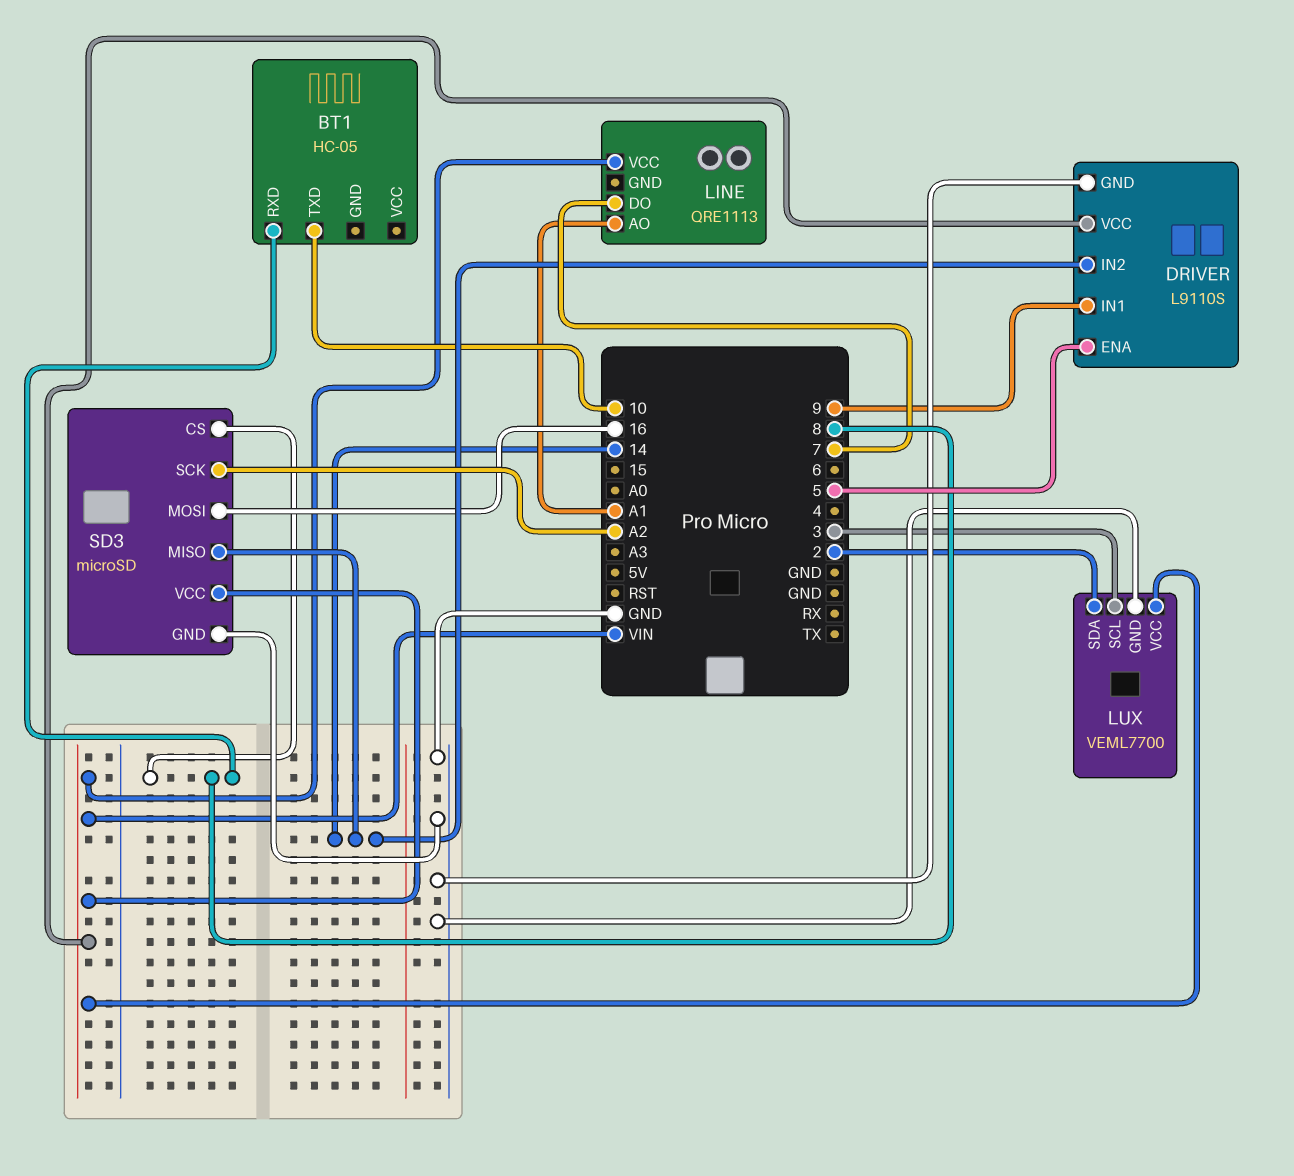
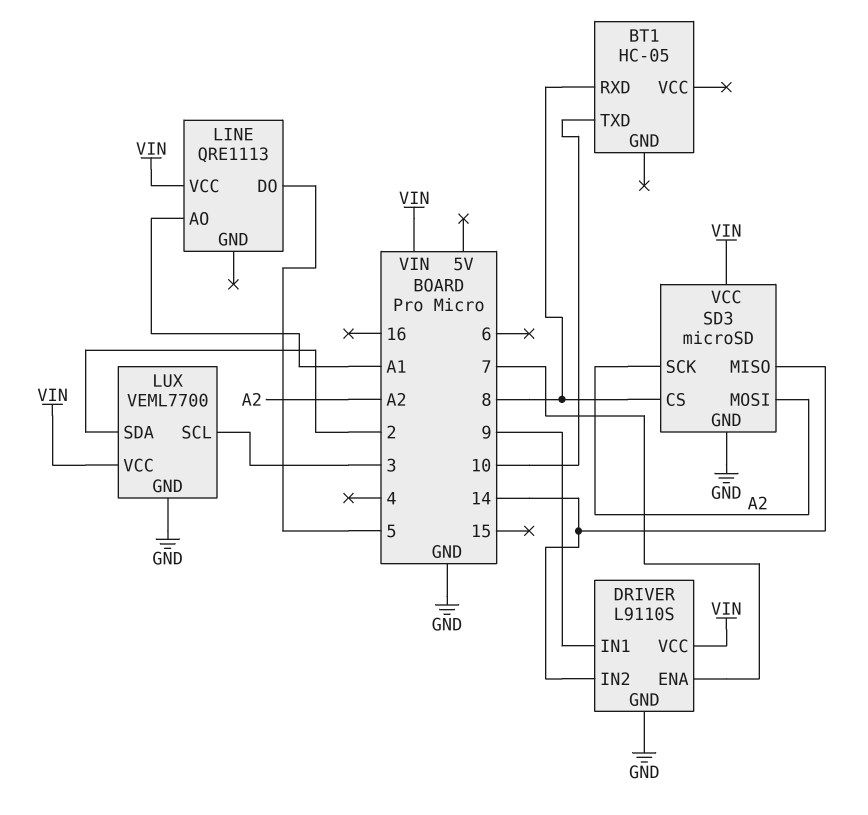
DRIVER pin ENA: 5 -> 7
LINE pin DO: 7 -> 5
SD3 pin MOSI: 16 -> A2

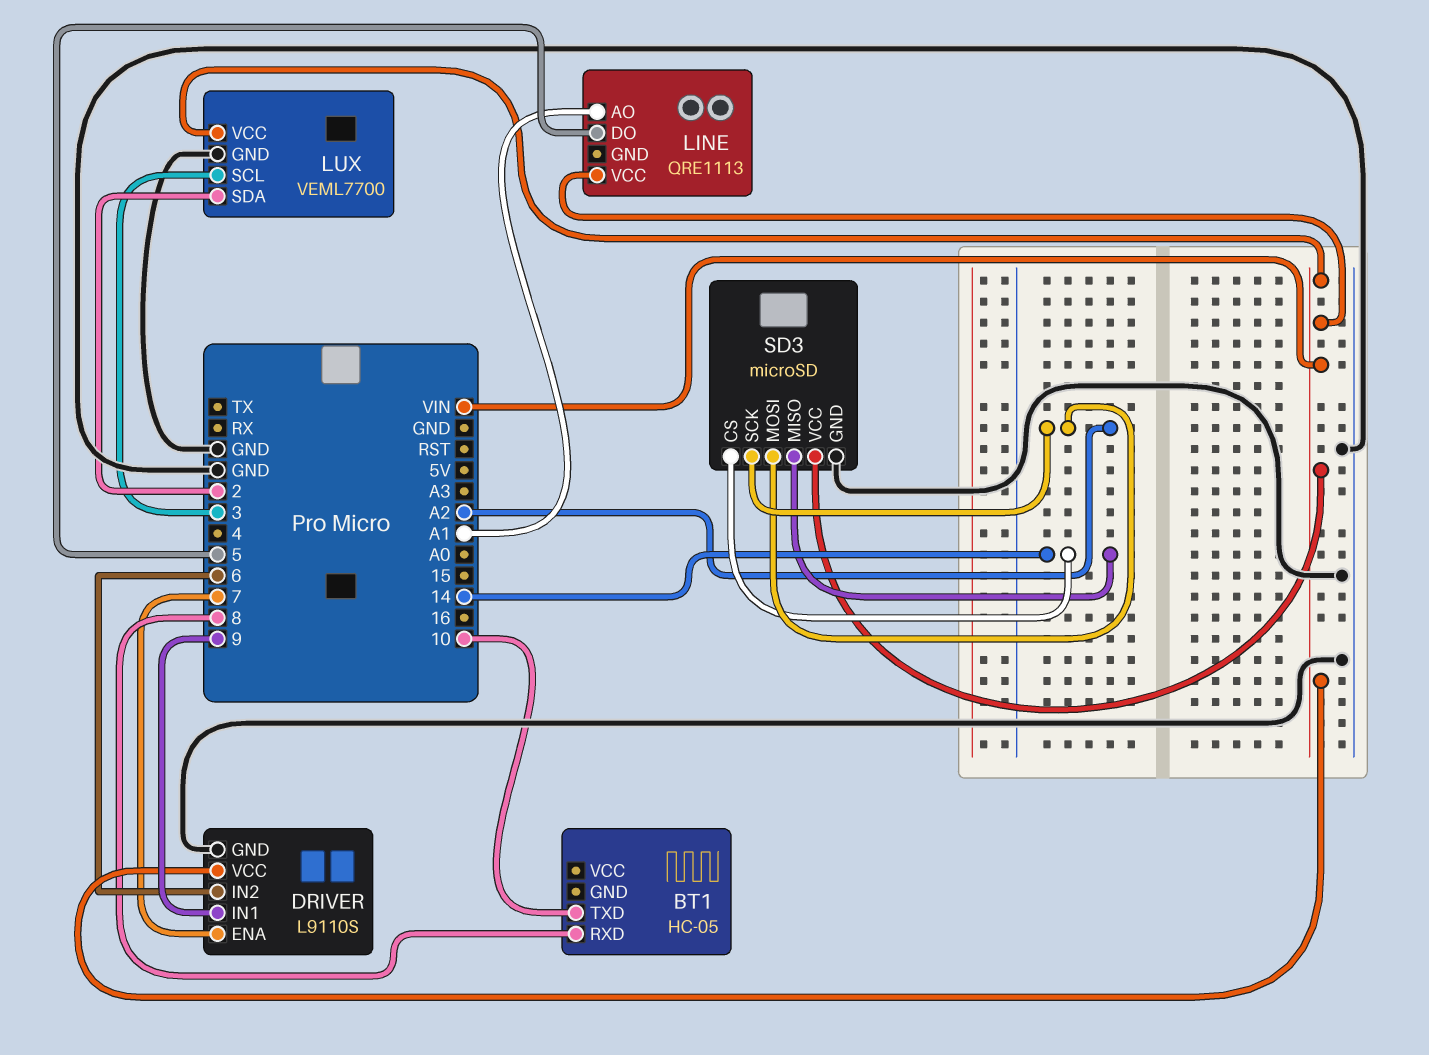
DRIVER pin IN2: 14 -> 6
SD3 pin CS: 8 -> 14

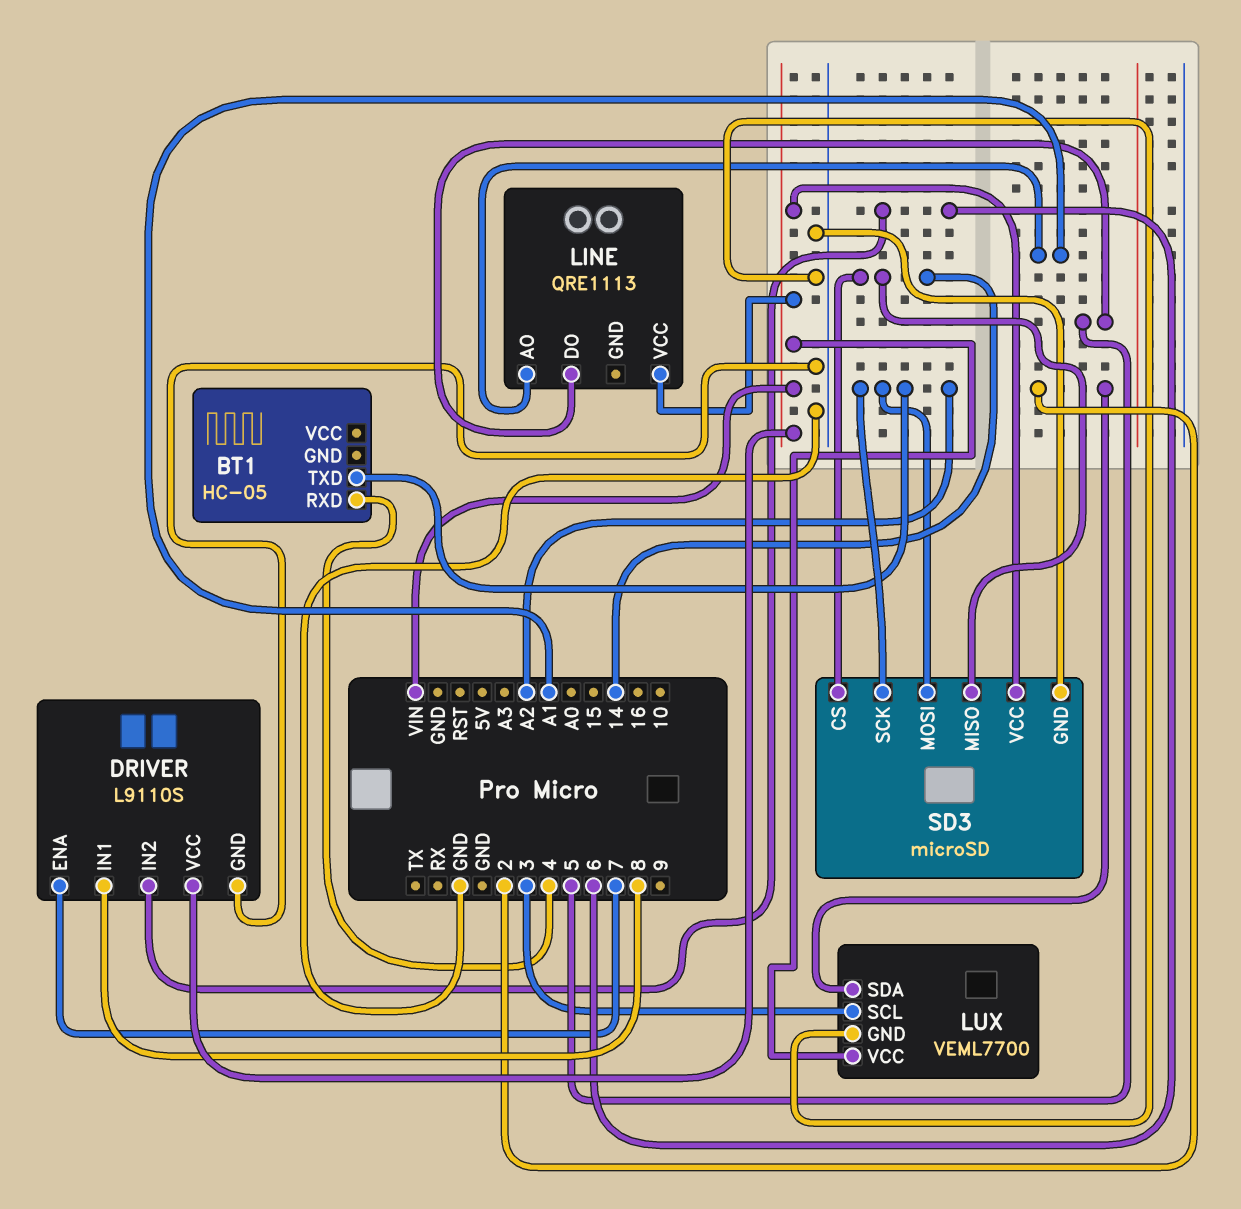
BT1 pin RXD: 8 -> 4
BT1 pin TXD: 10 -> A2
DRIVER pin IN1: 9 -> 8

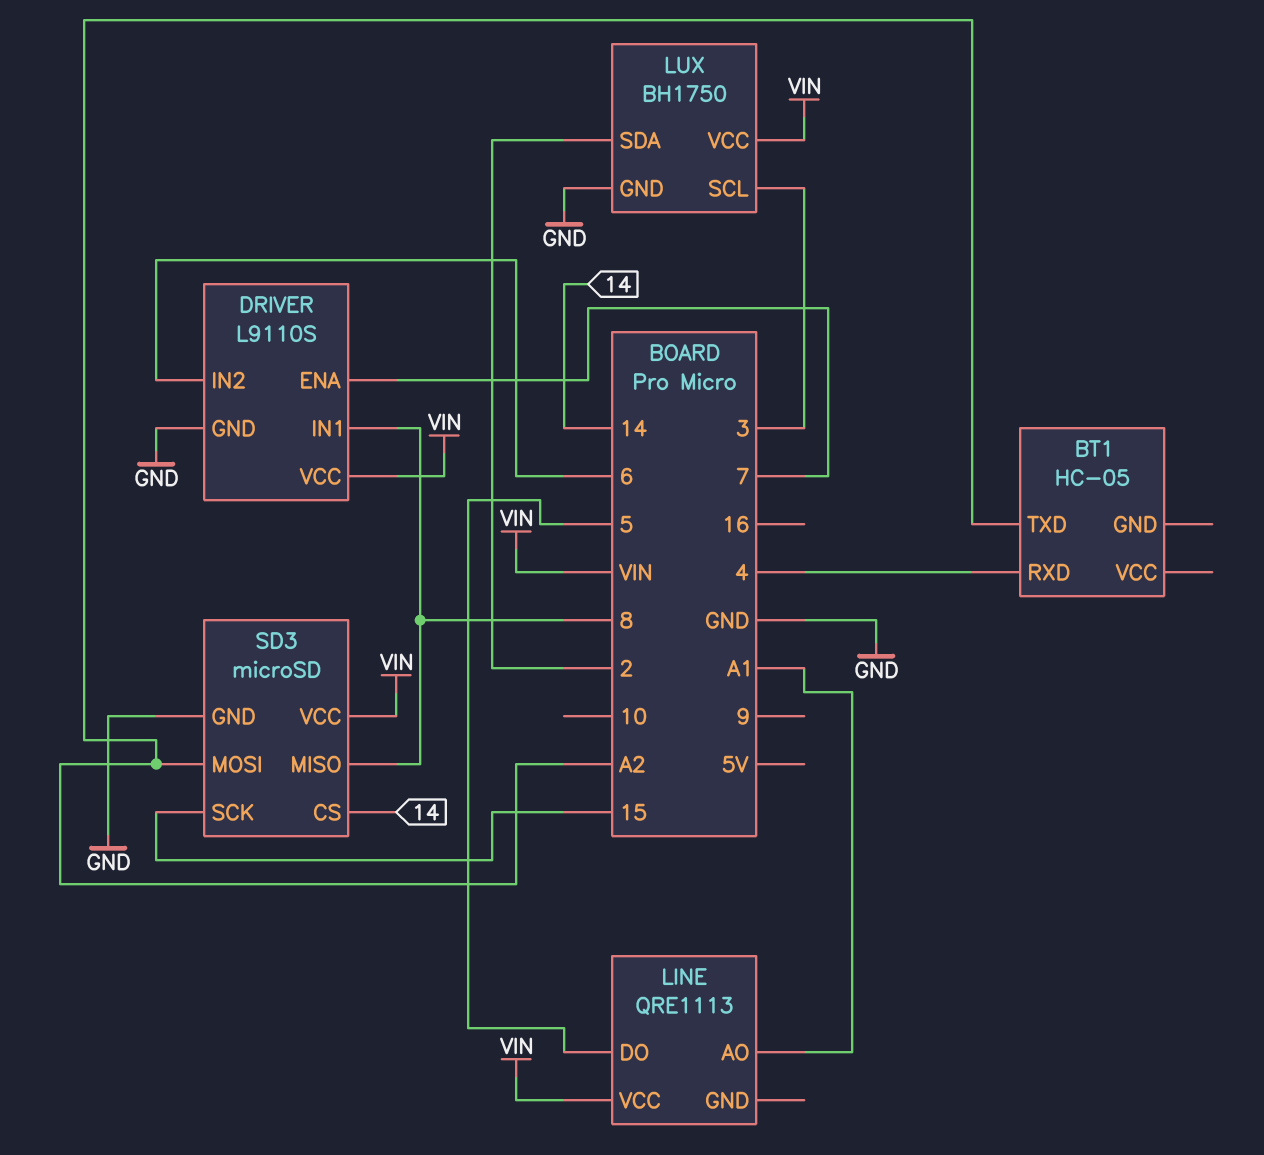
LUX: VEML7700 -> BH1750
SD3 pin MISO: 14 -> 8
SD3 pin SCK: A2 -> 15

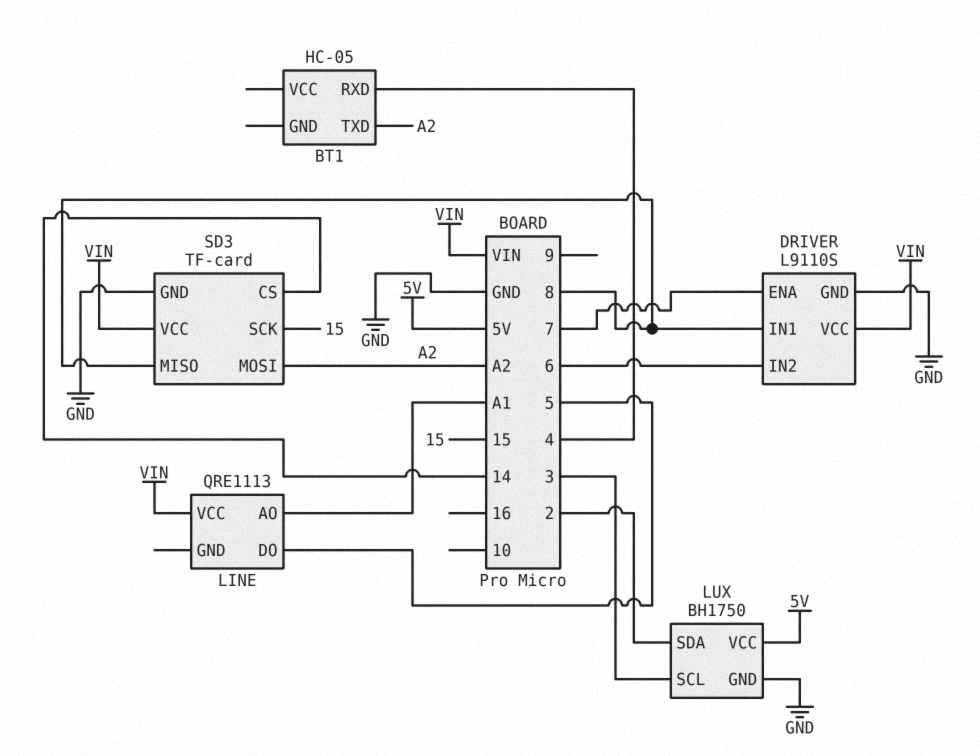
LUX pin VCC: VIN -> 5V
SD3: microSD -> TF-card

